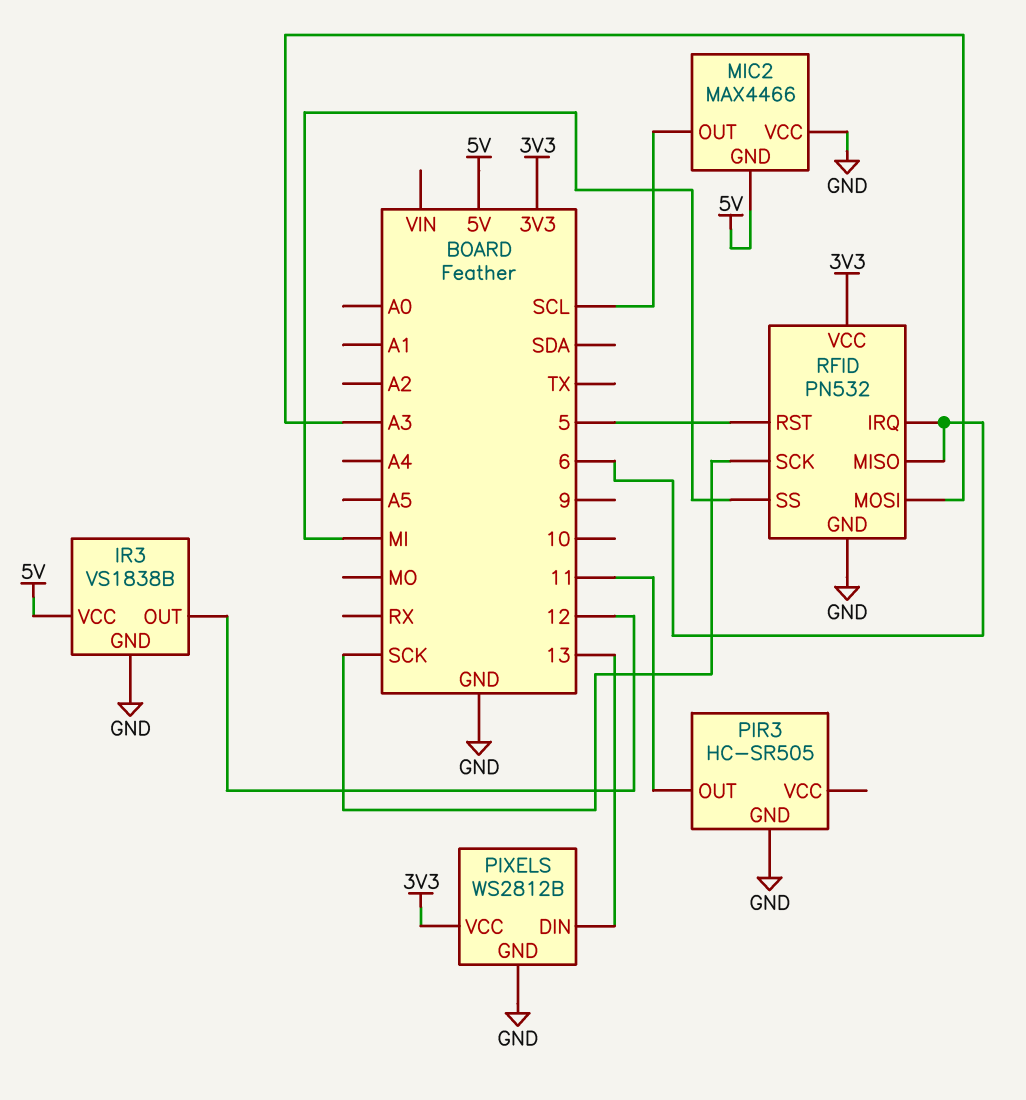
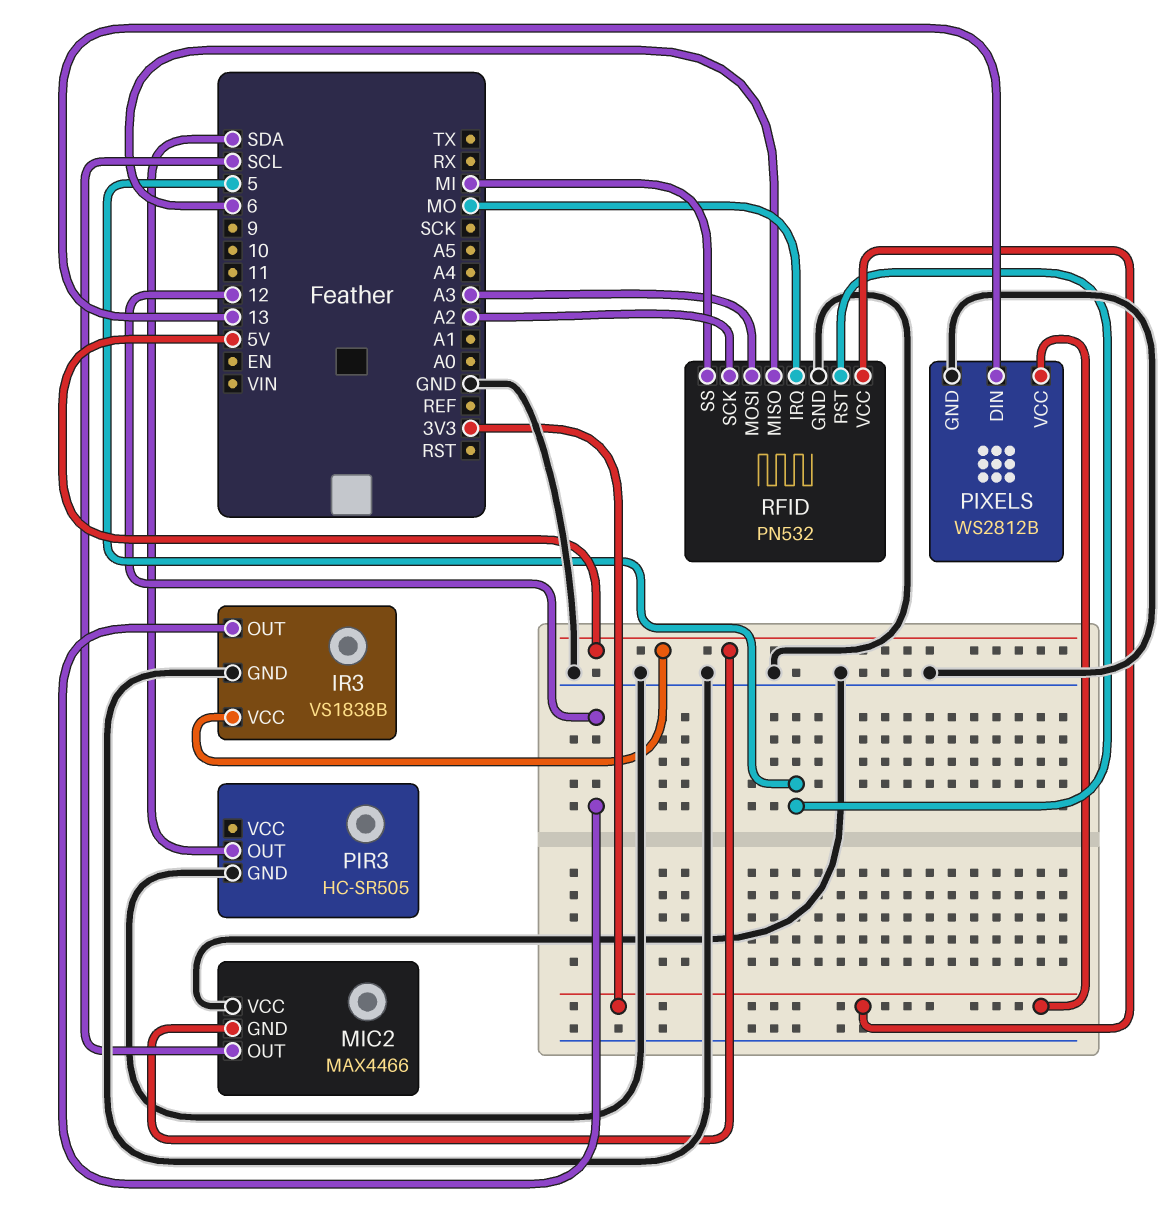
PIR3 pin OUT: 11 -> SDA
RFID pin IRQ: 6 -> MO
RFID pin SCK: SCK -> A2

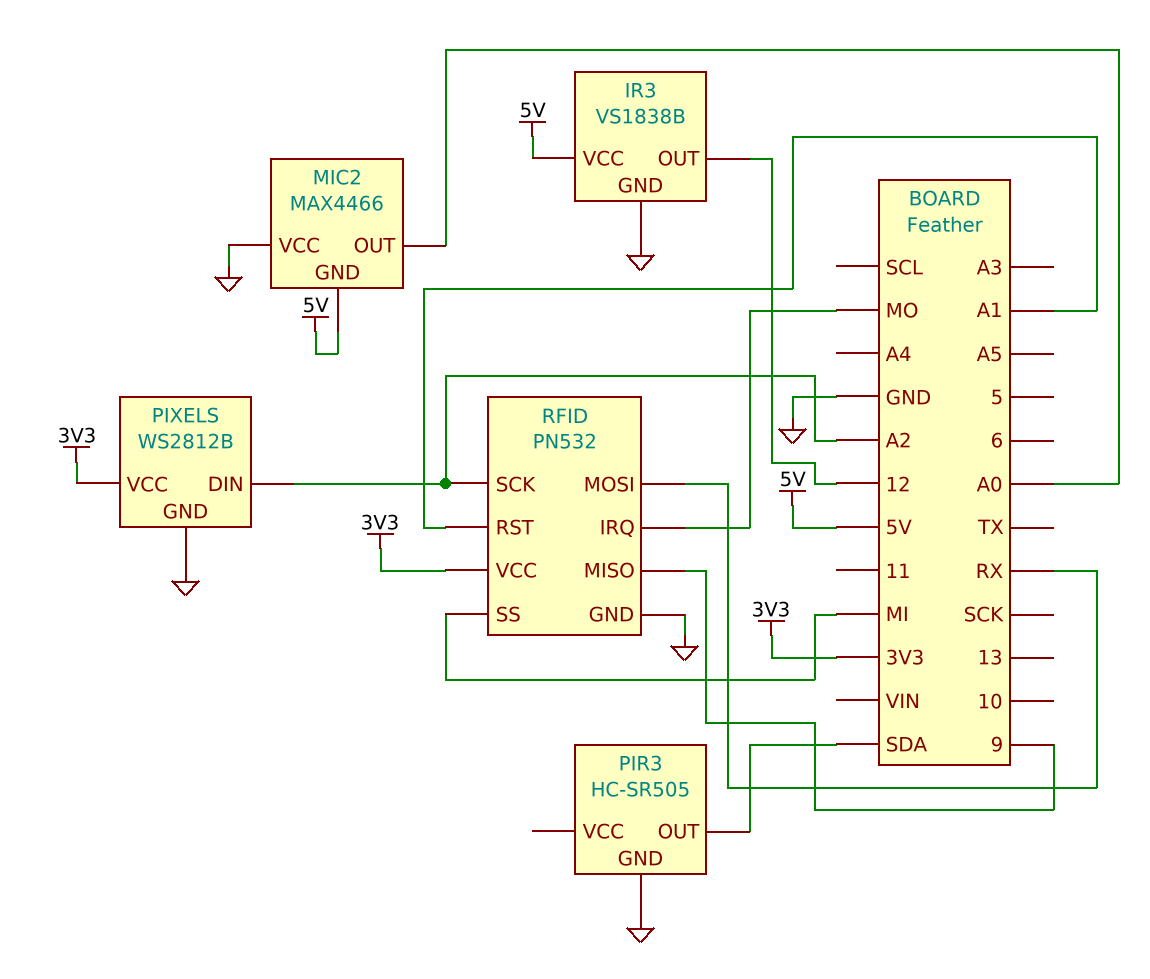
MIC2 pin OUT: SCL -> A0
PIXELS pin DIN: 13 -> A2
RFID pin MISO: 6 -> 9
RFID pin MOSI: A3 -> RX
RFID pin RST: 5 -> A1

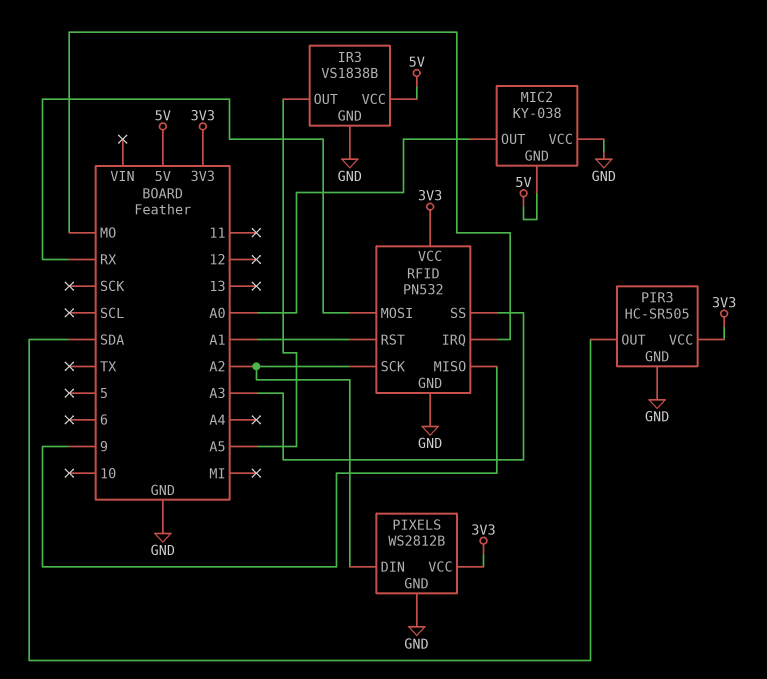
IR3 pin OUT: 12 -> A5
MIC2: MAX4466 -> KY-038
PIR3 pin VCC: none -> 3V3
RFID pin SS: MI -> A3

